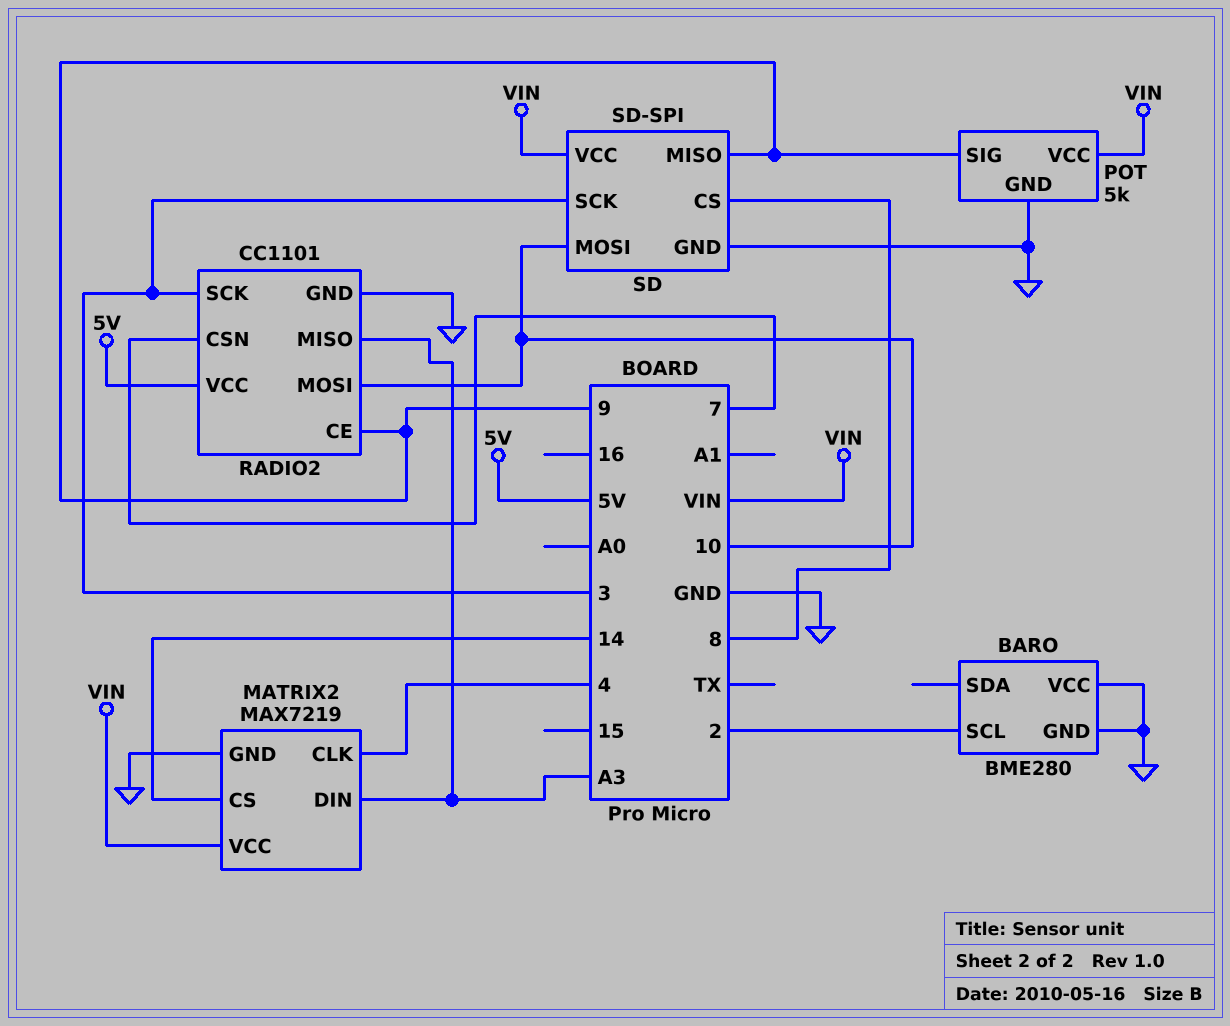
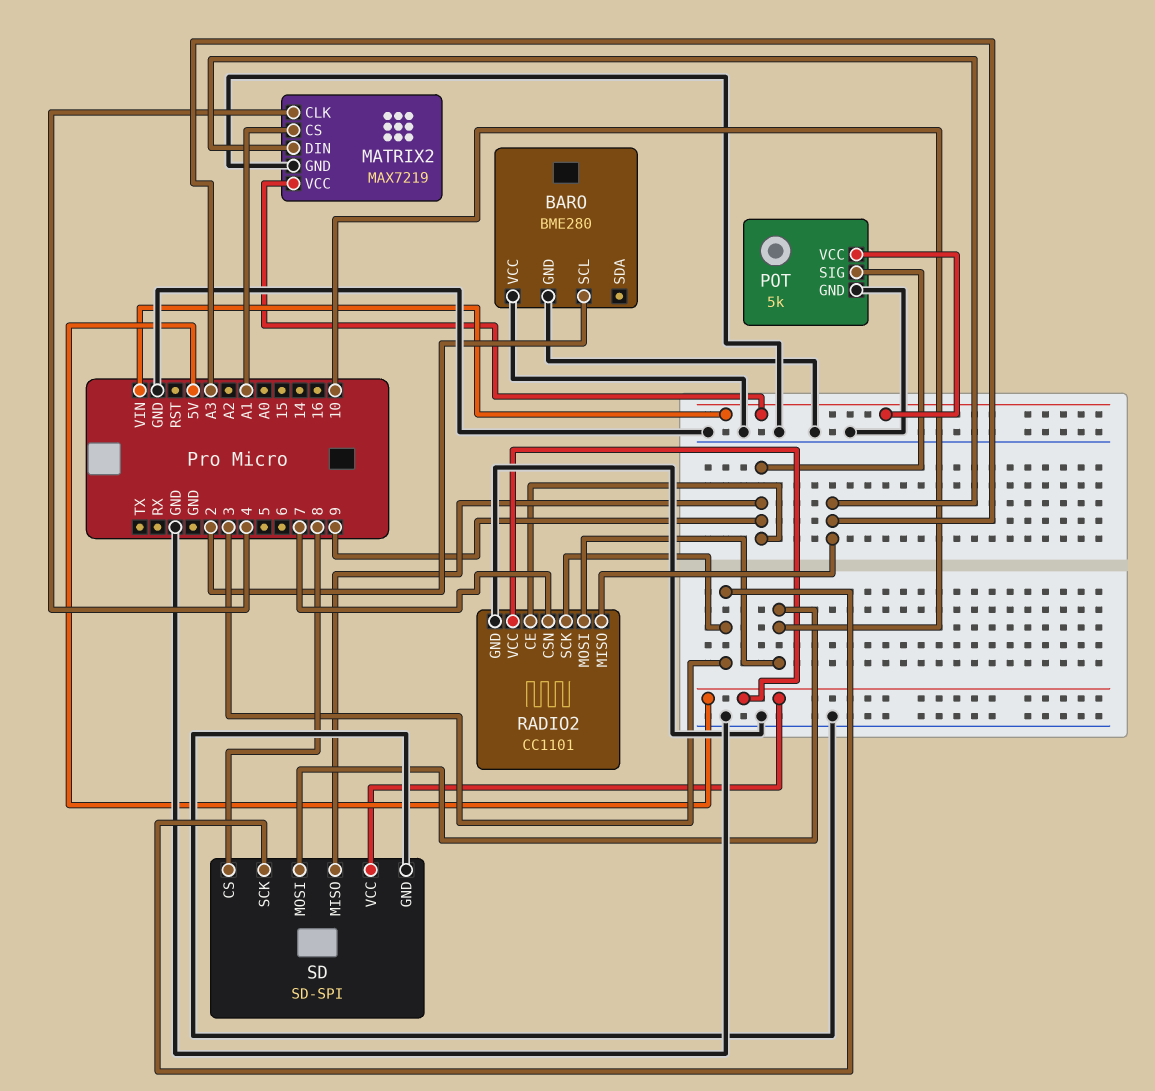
MATRIX2 pin CS: 14 -> A1
SD pin VCC: VIN -> 5V

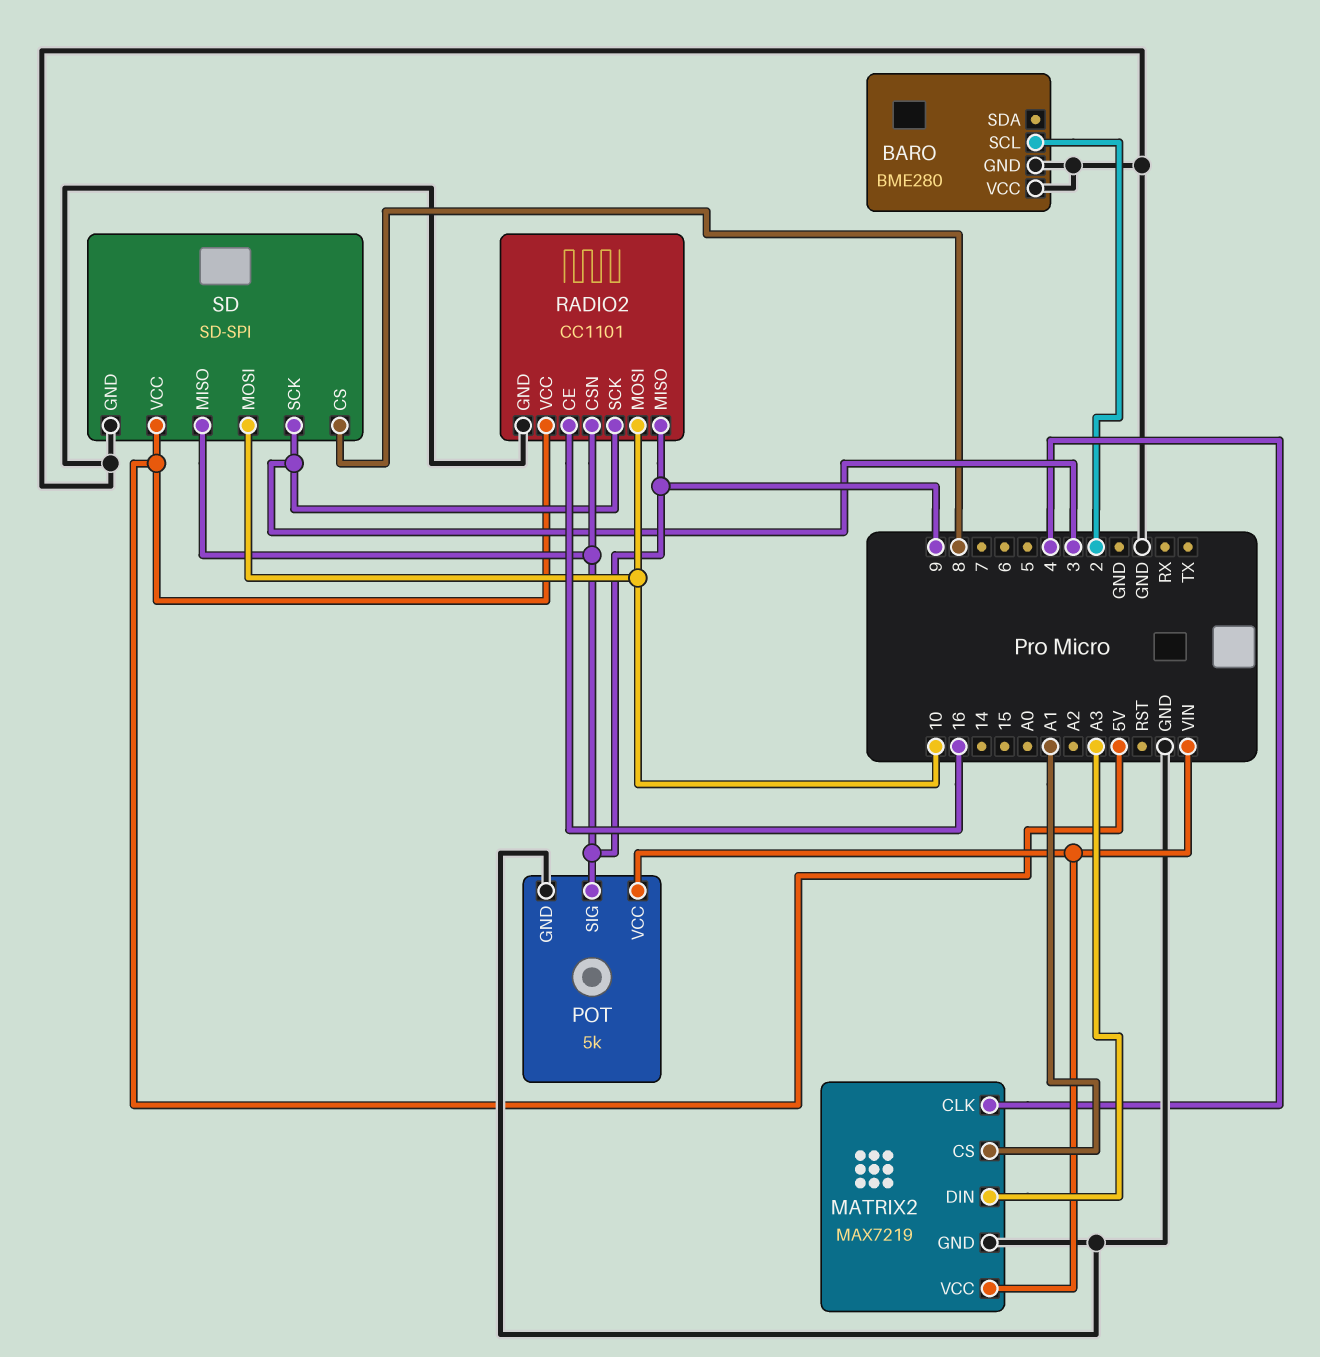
RADIO2 pin CE: 9 -> 16
RADIO2 pin CSN: 7 -> 9
RADIO2 pin MISO: A3 -> 9

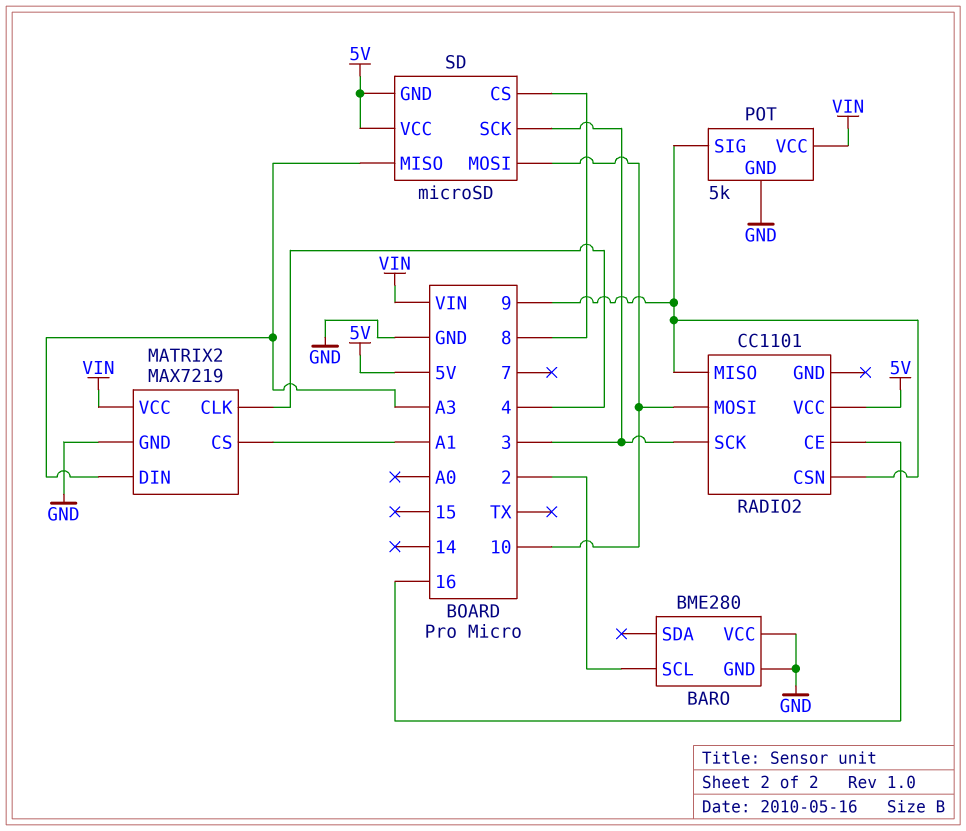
RADIO2 pin GND: GND -> none
SD: SD-SPI -> microSD
SD pin GND: GND -> 5V
SD pin MISO: 9 -> A3

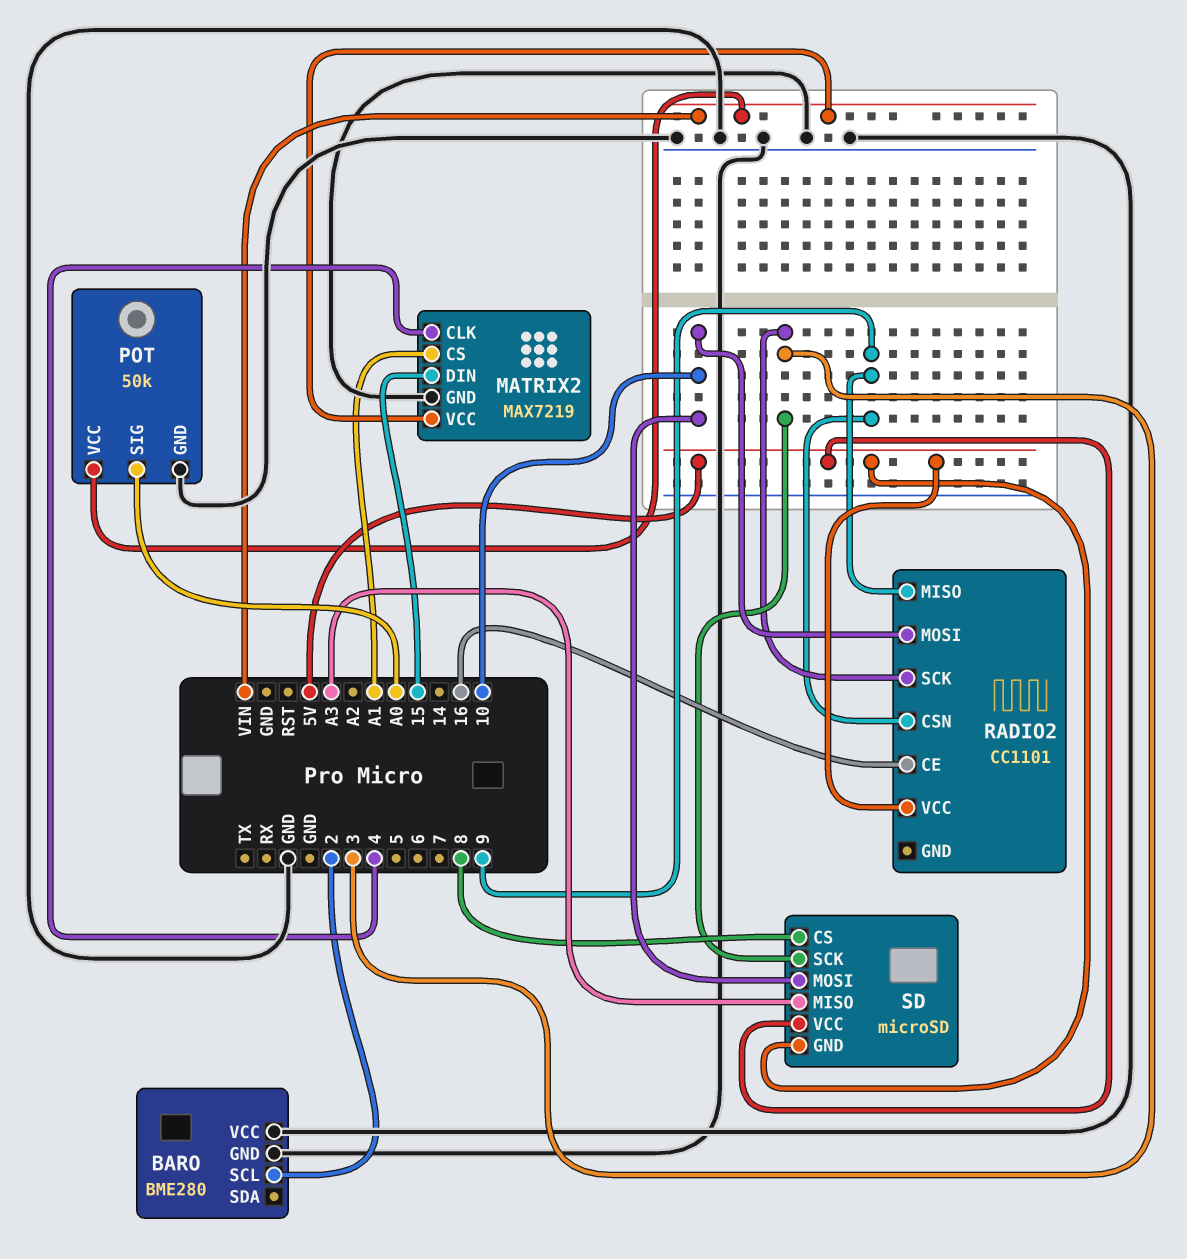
MATRIX2 pin DIN: A3 -> 15
POT: 5k -> 50k
POT pin SIG: 9 -> A0

